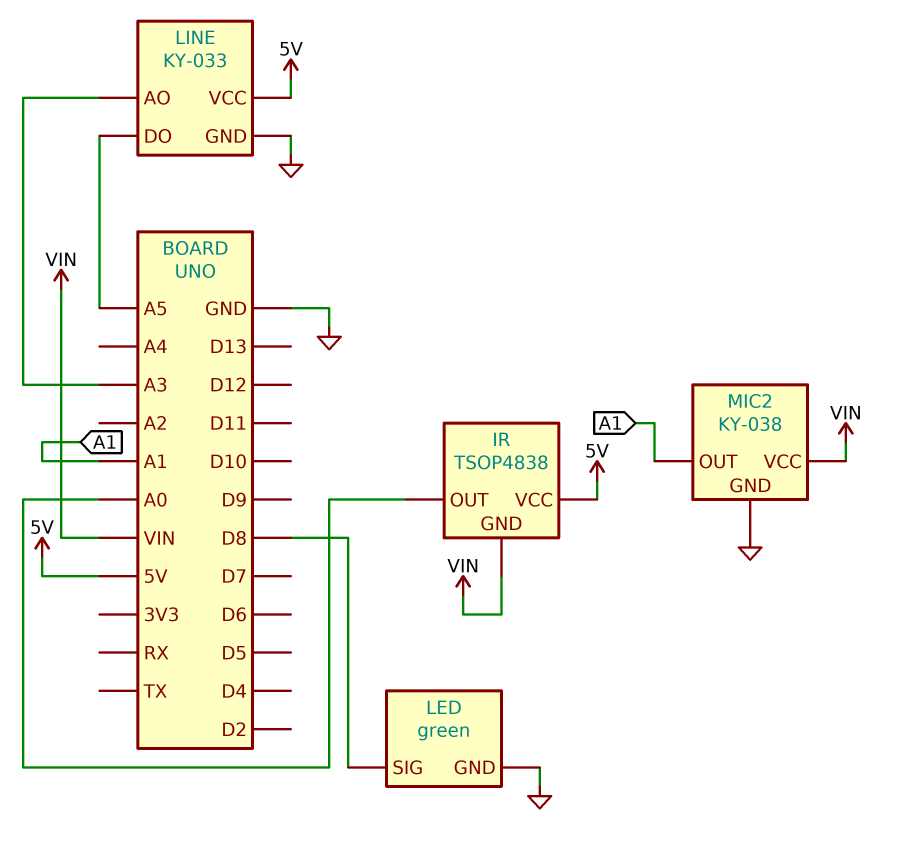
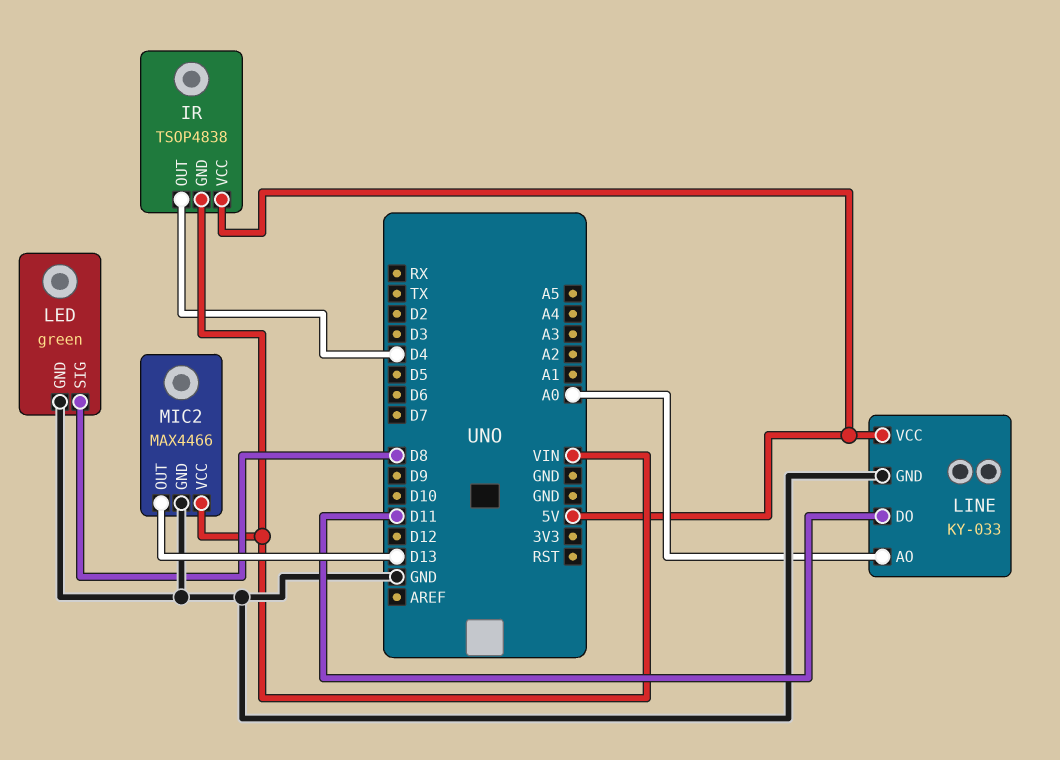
IR pin OUT: A0 -> D4
LINE pin AO: A3 -> A0
LINE pin DO: A5 -> D11
MIC2: KY-038 -> MAX4466
MIC2 pin OUT: A1 -> D13

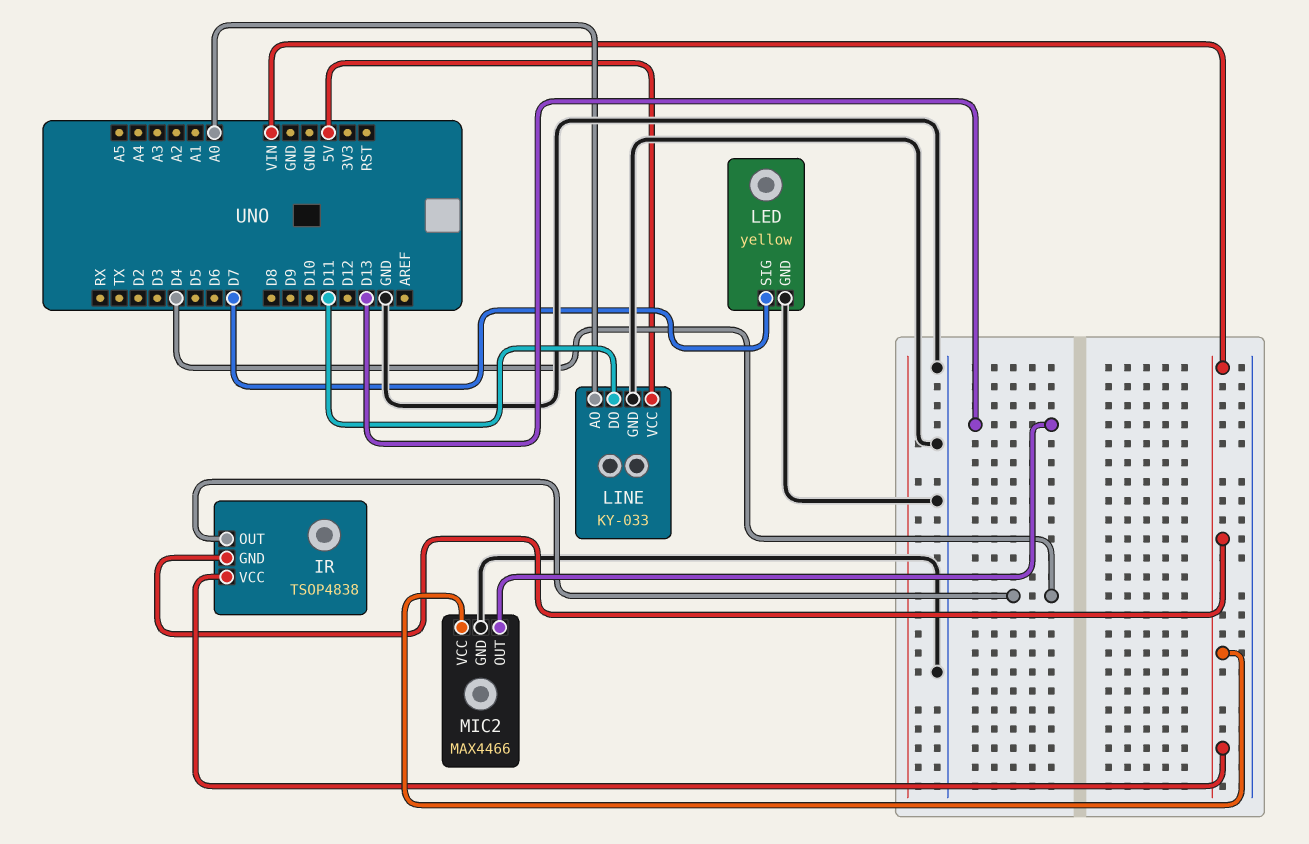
IR pin VCC: 5V -> VIN
LED: green -> yellow
LED pin SIG: D8 -> D7

